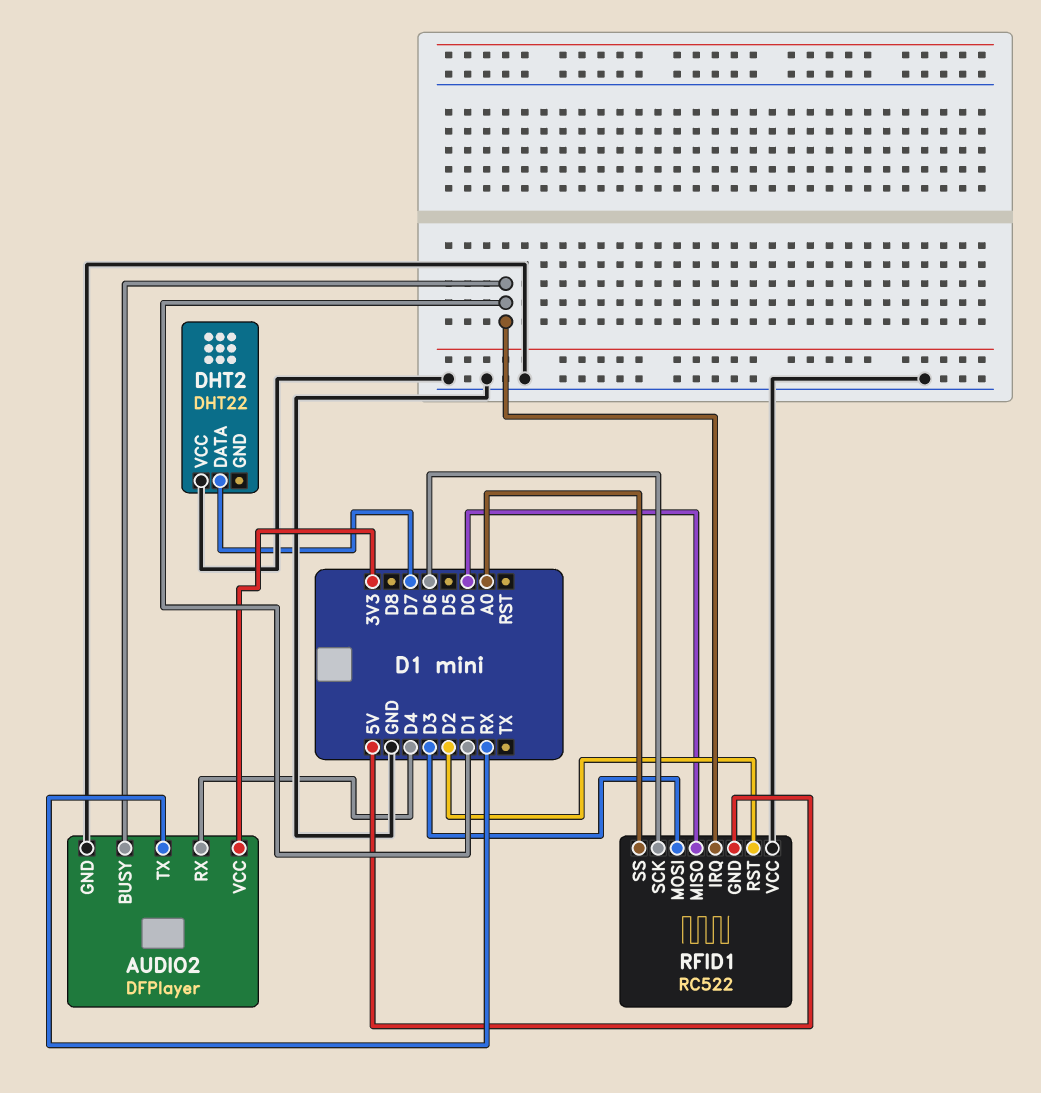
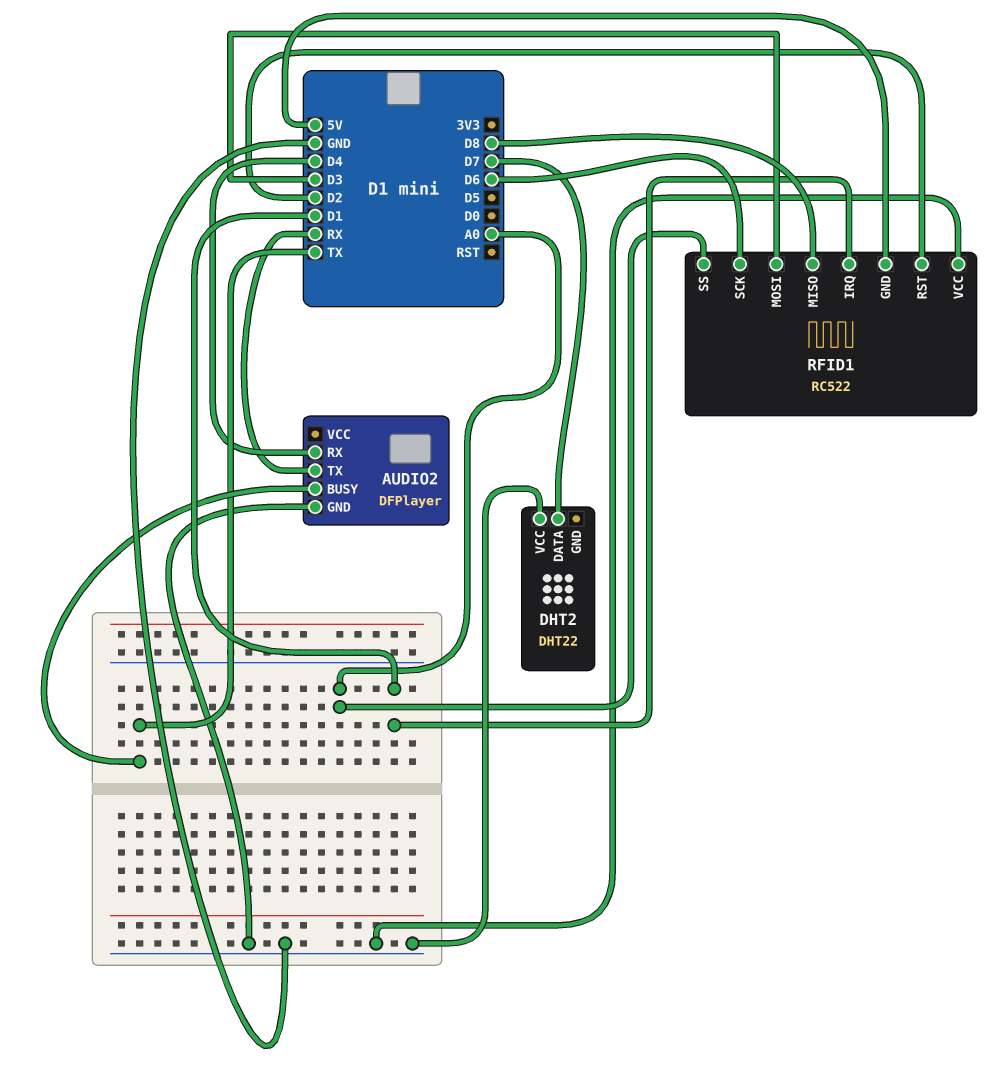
AUDIO2 pin BUSY: D1 -> TX
AUDIO2 pin VCC: 3V3 -> none
RFID1 pin MISO: D0 -> D8

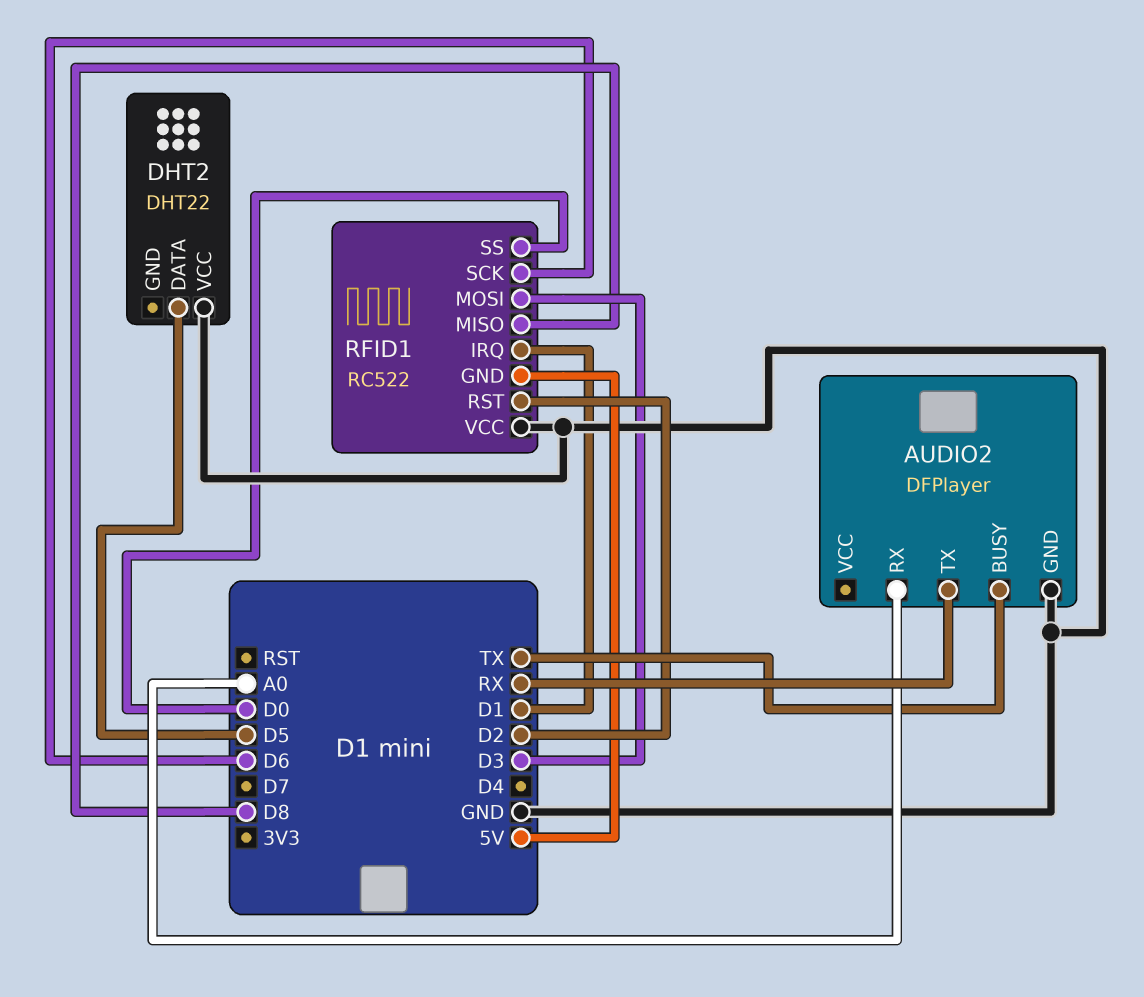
AUDIO2 pin RX: D4 -> A0
DHT2 pin DATA: D7 -> D5
RFID1 pin SS: A0 -> D0

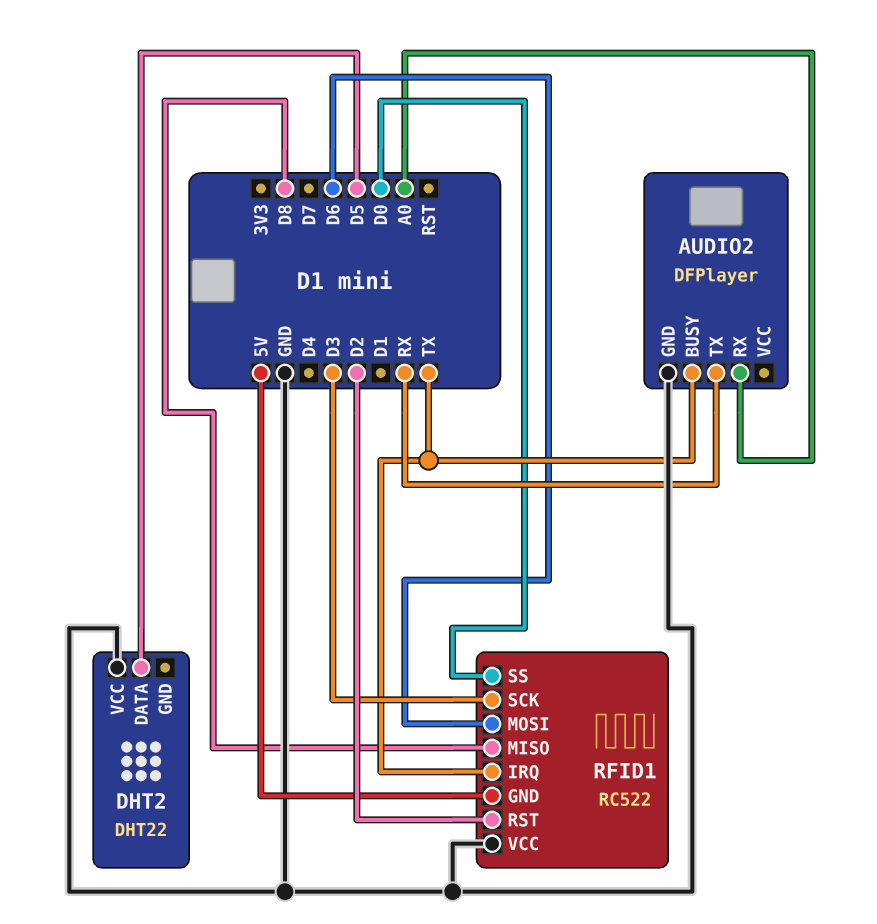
RFID1 pin IRQ: D1 -> TX
RFID1 pin MOSI: D3 -> D6
RFID1 pin SCK: D6 -> D3

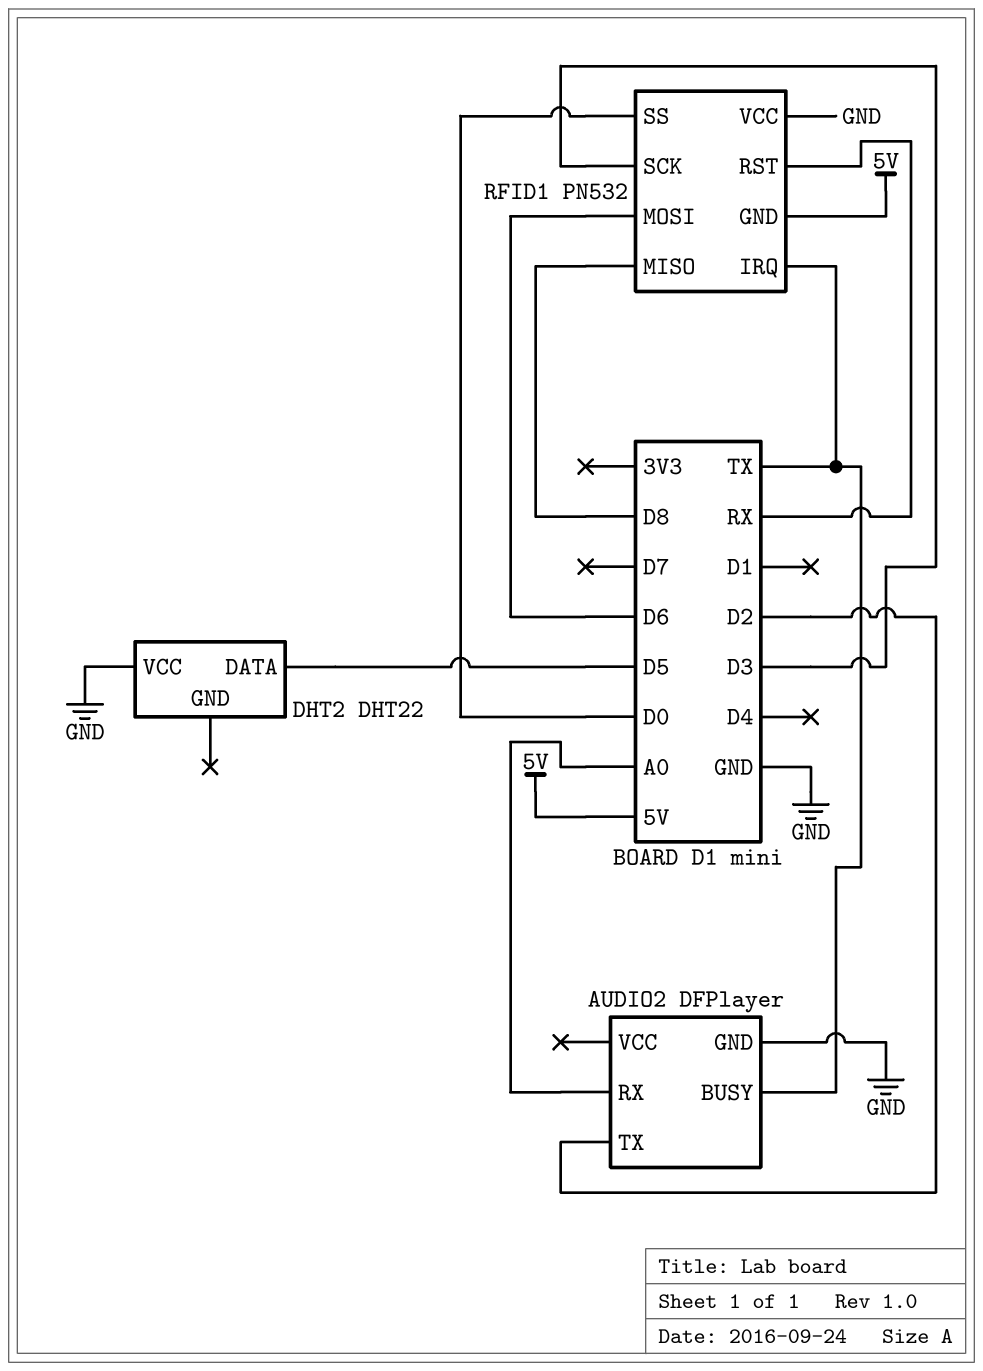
AUDIO2 pin TX: RX -> D2
RFID1: RC522 -> PN532
RFID1 pin RST: D2 -> RX

